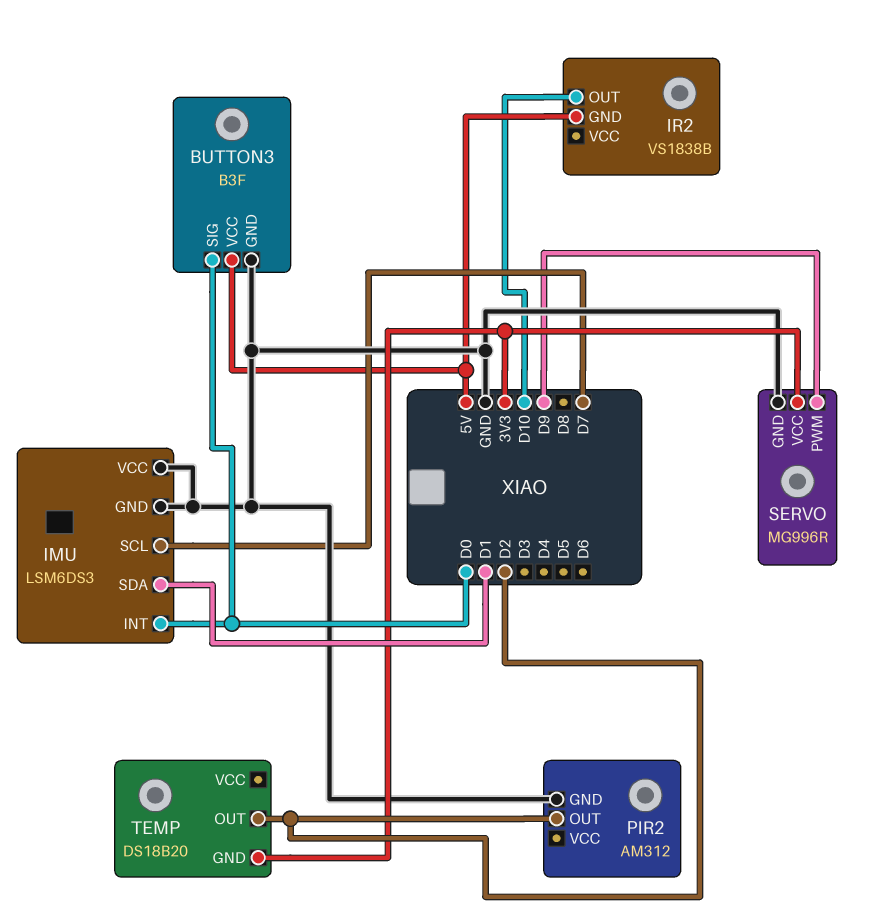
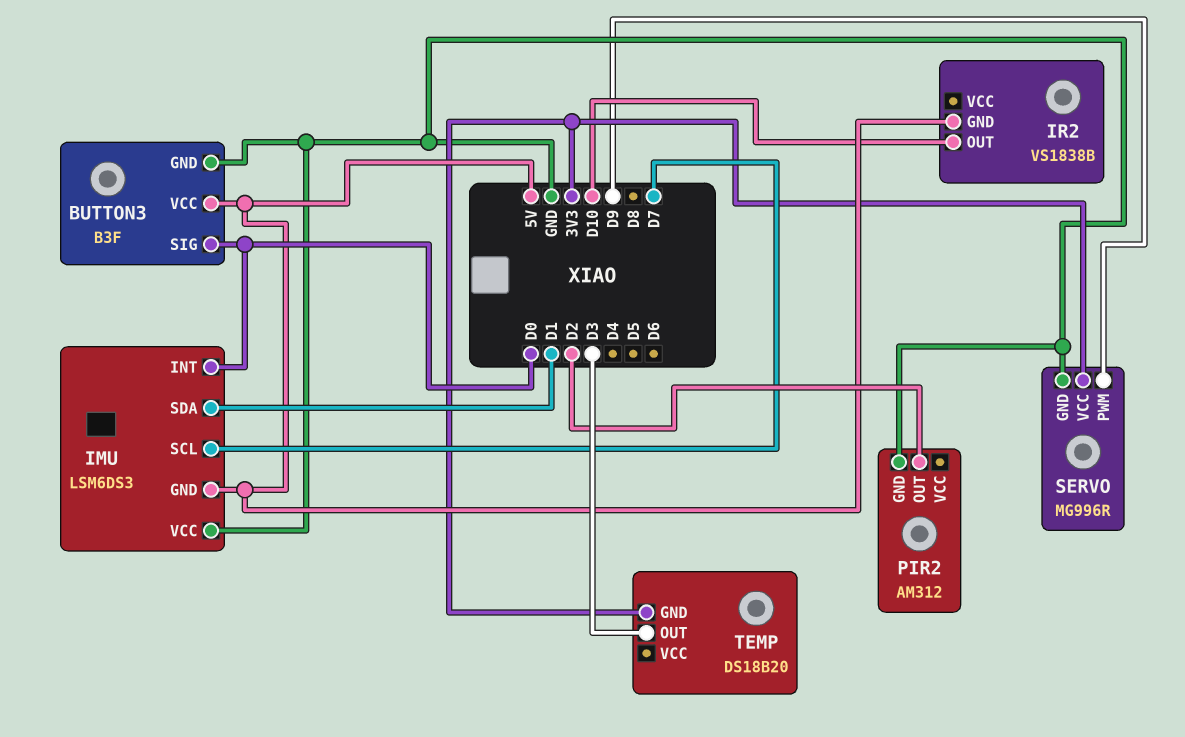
IMU pin GND: GND -> 5V
TEMP pin OUT: D2 -> D3

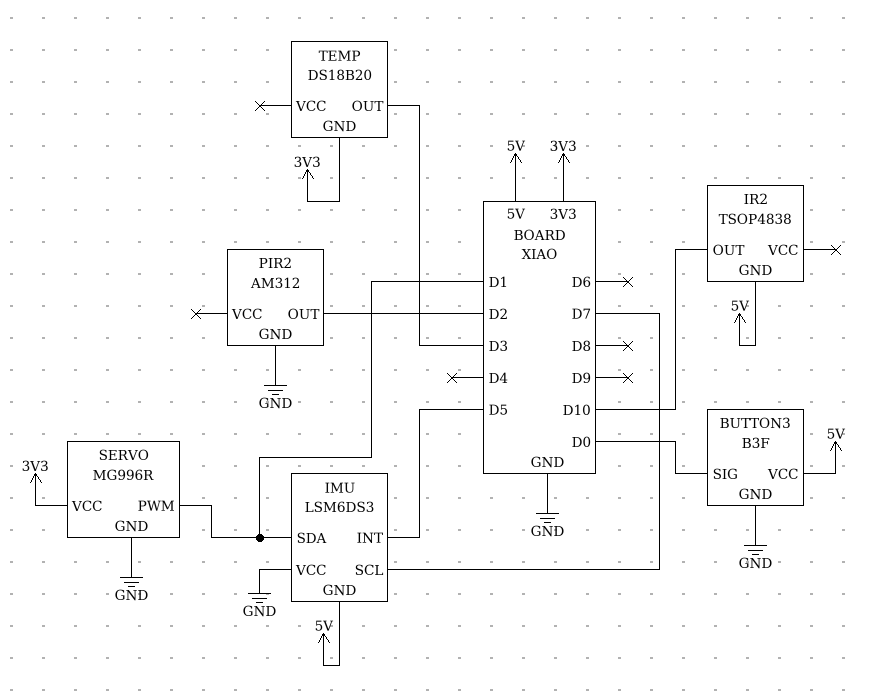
IMU pin INT: D0 -> D5
IR2: VS1838B -> TSOP4838
SERVO pin PWM: D9 -> D1

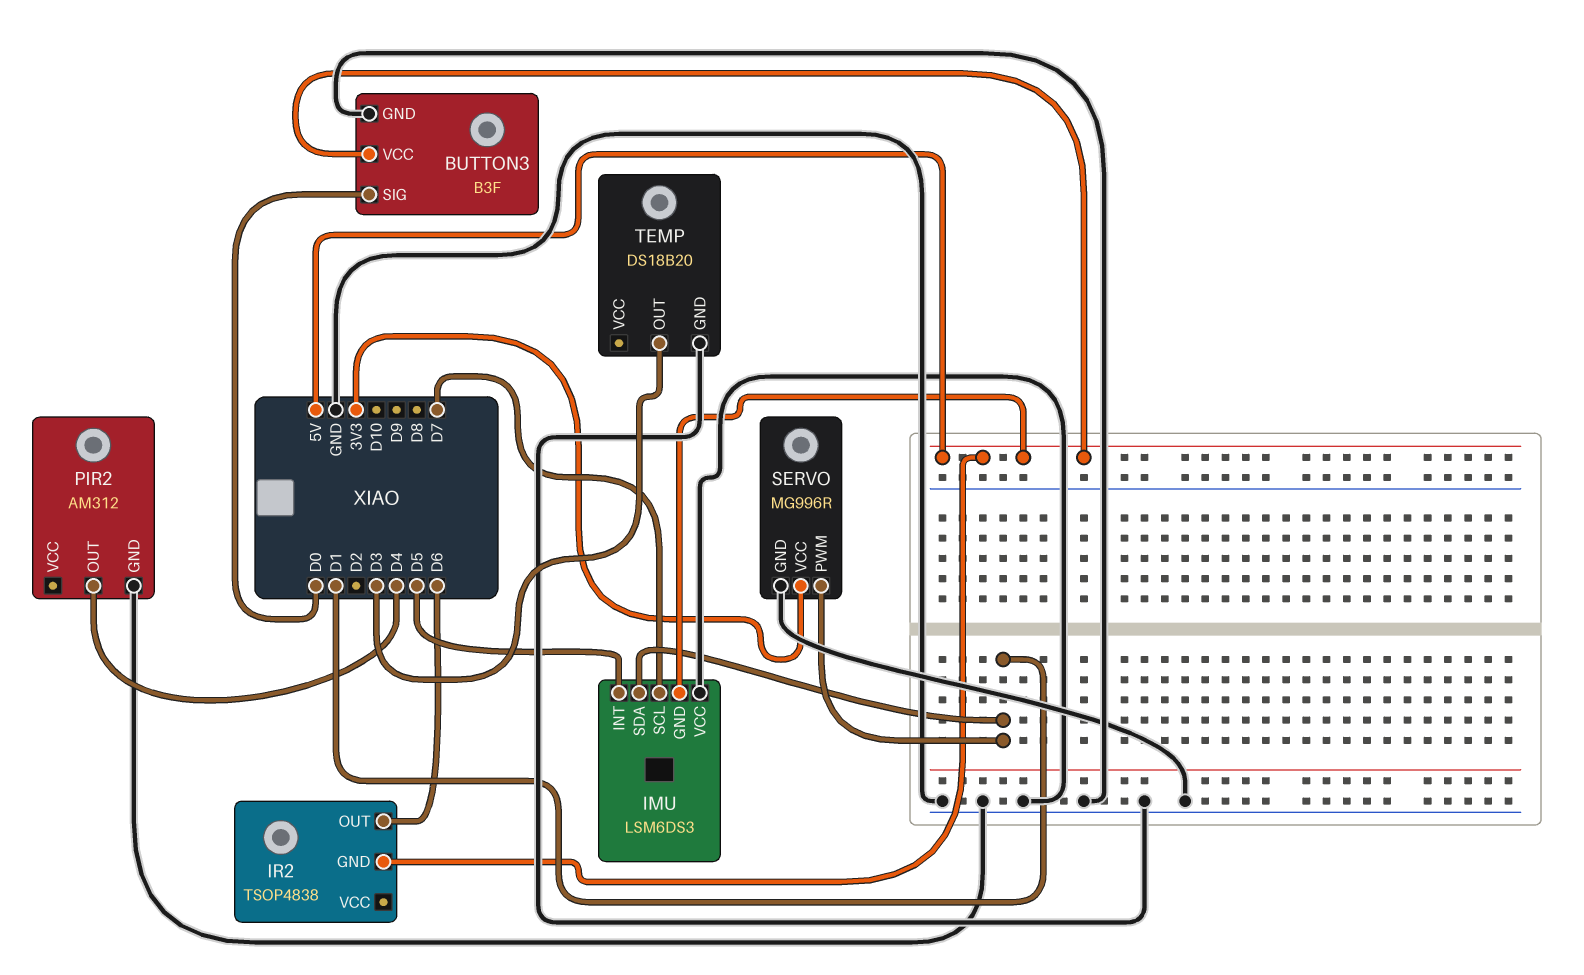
IR2 pin OUT: D10 -> D6
PIR2 pin OUT: D2 -> D4
TEMP pin GND: 3V3 -> GND

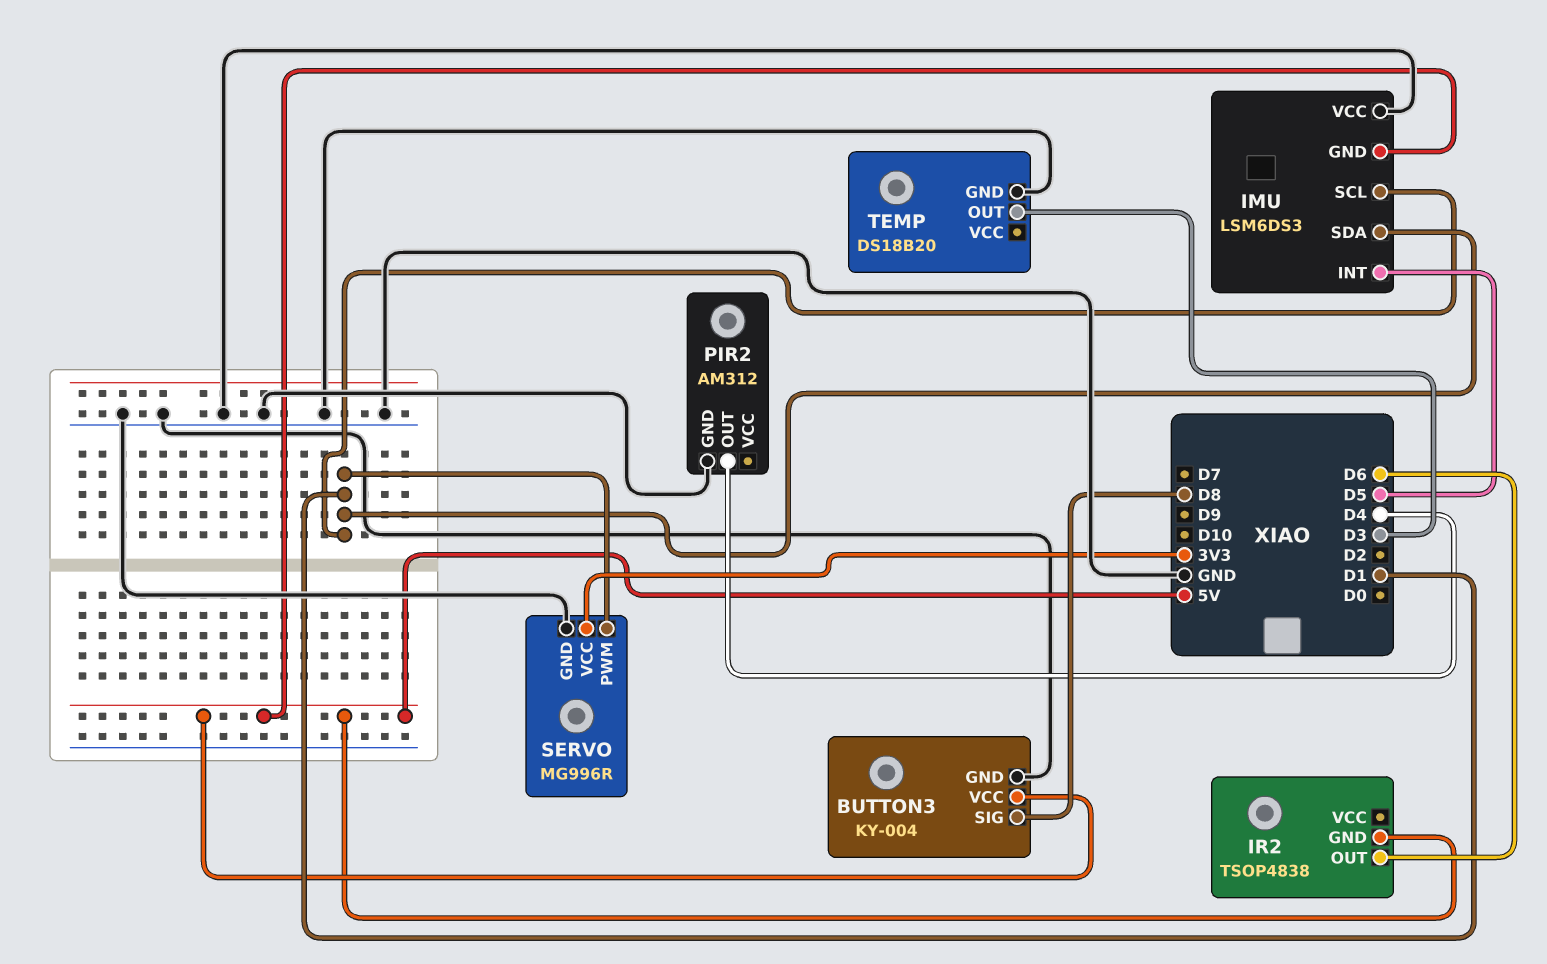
BUTTON3: B3F -> KY-004
BUTTON3 pin SIG: D0 -> D8
IMU pin SCL: D7 -> D1

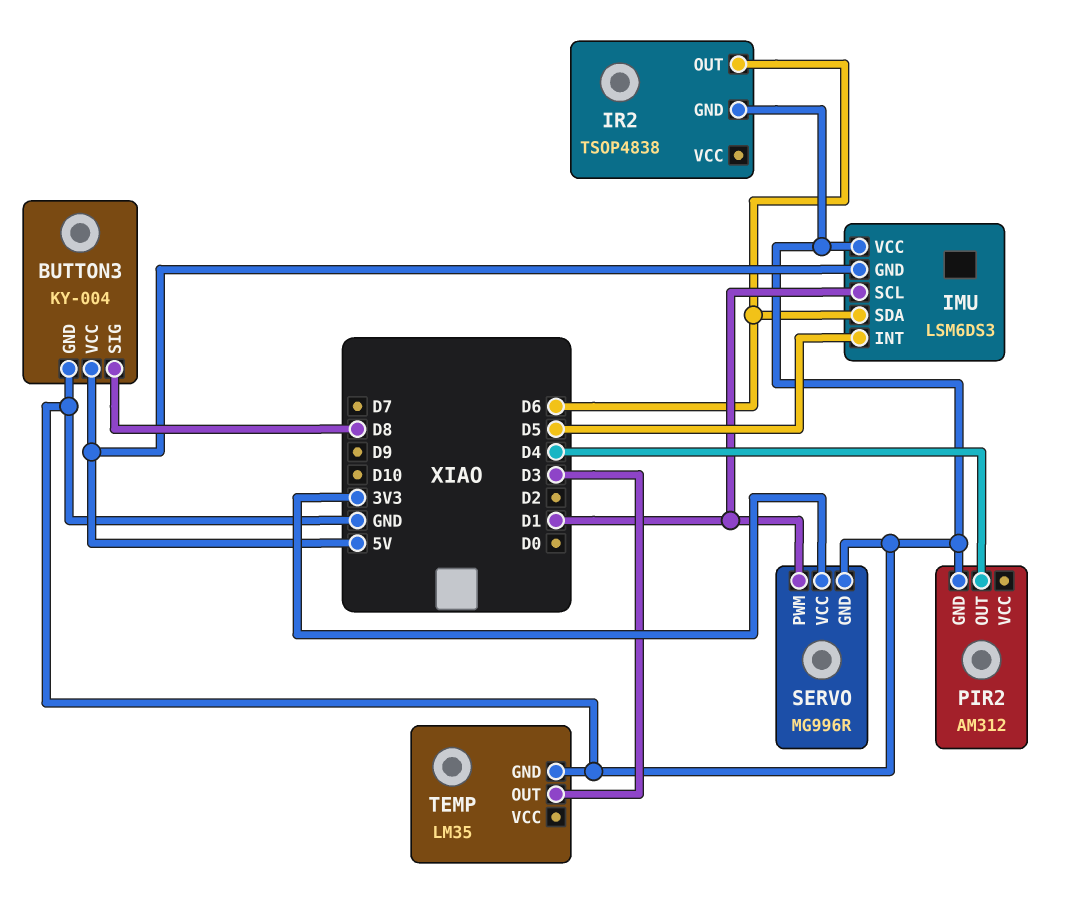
IMU pin SDA: D1 -> D6
IR2 pin GND: 5V -> GND
TEMP: DS18B20 -> LM35

